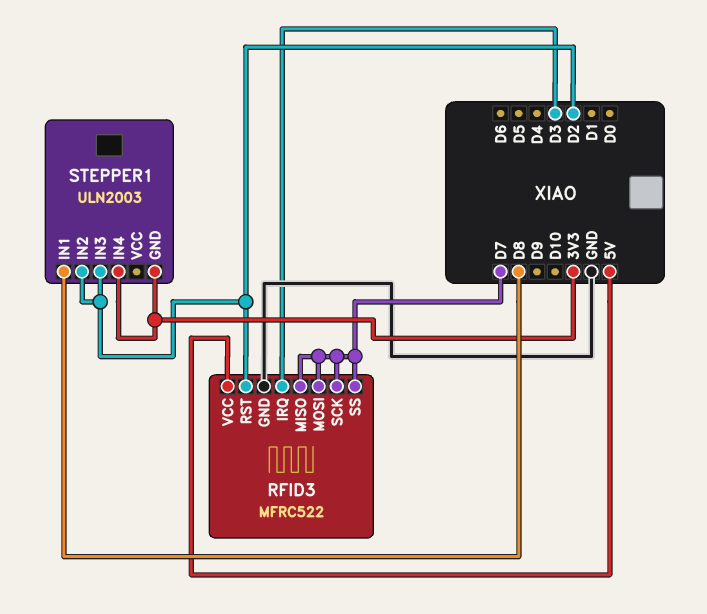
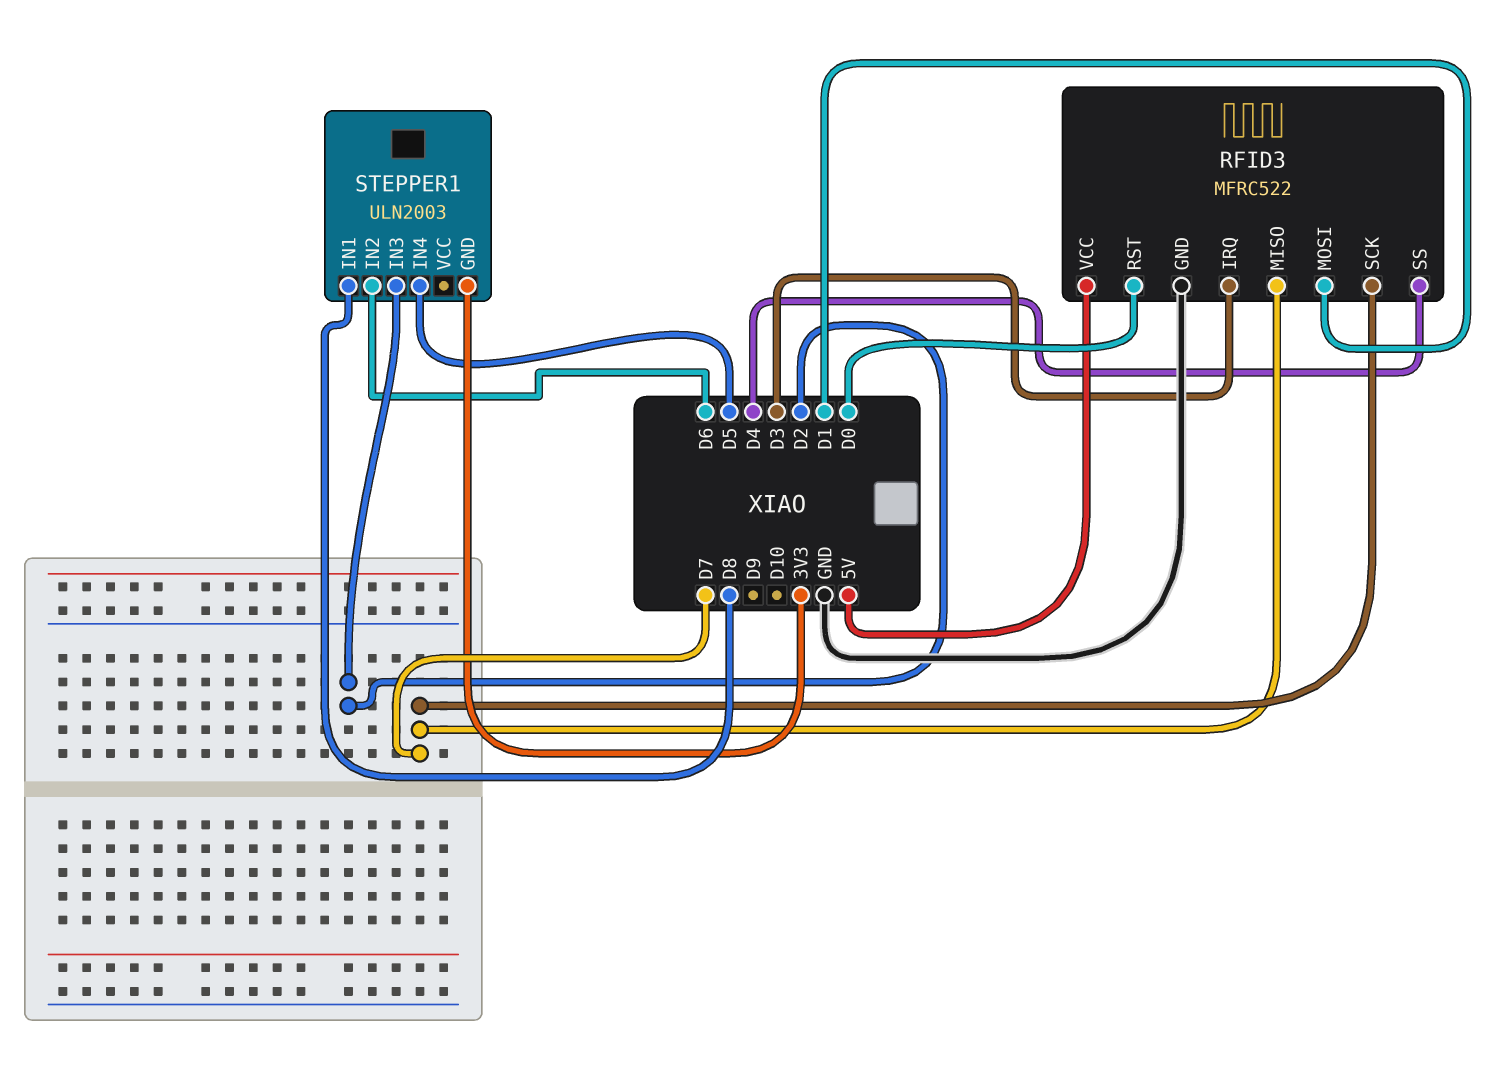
RFID3 pin MOSI: D7 -> D1
RFID3 pin RST: D2 -> D0
RFID3 pin SS: D7 -> D4
STEPPER1 pin IN2: D2 -> D6
STEPPER1 pin IN4: 3V3 -> D5

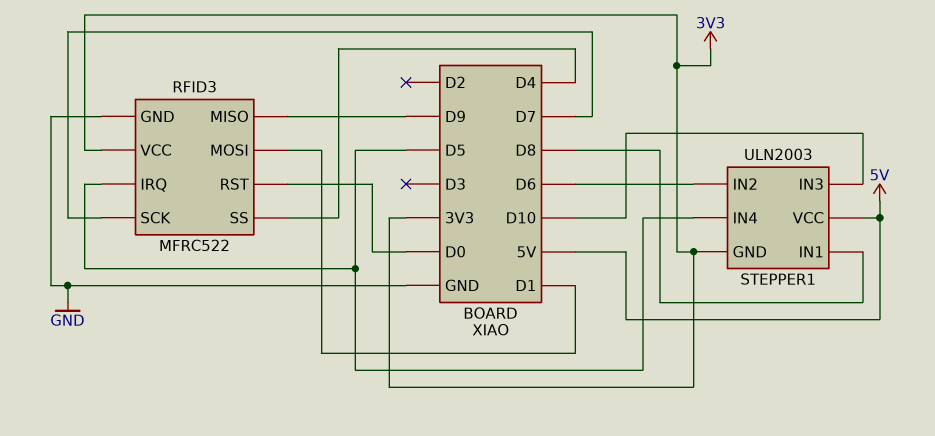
RFID3 pin IRQ: D3 -> D5
RFID3 pin MISO: D7 -> D9
RFID3 pin VCC: 5V -> 3V3
STEPPER1 pin IN3: D2 -> D10
STEPPER1 pin VCC: none -> 5V

